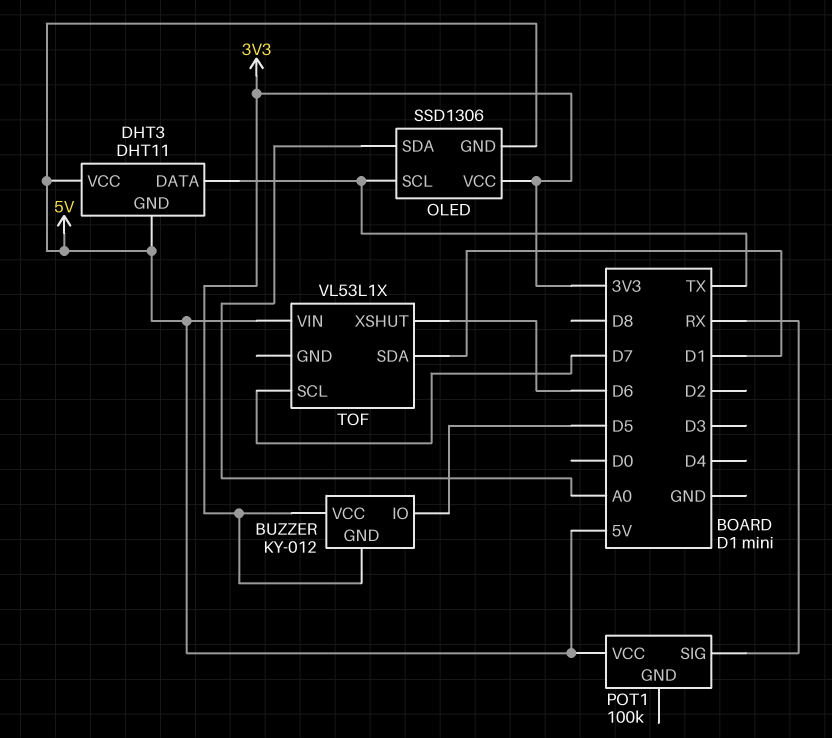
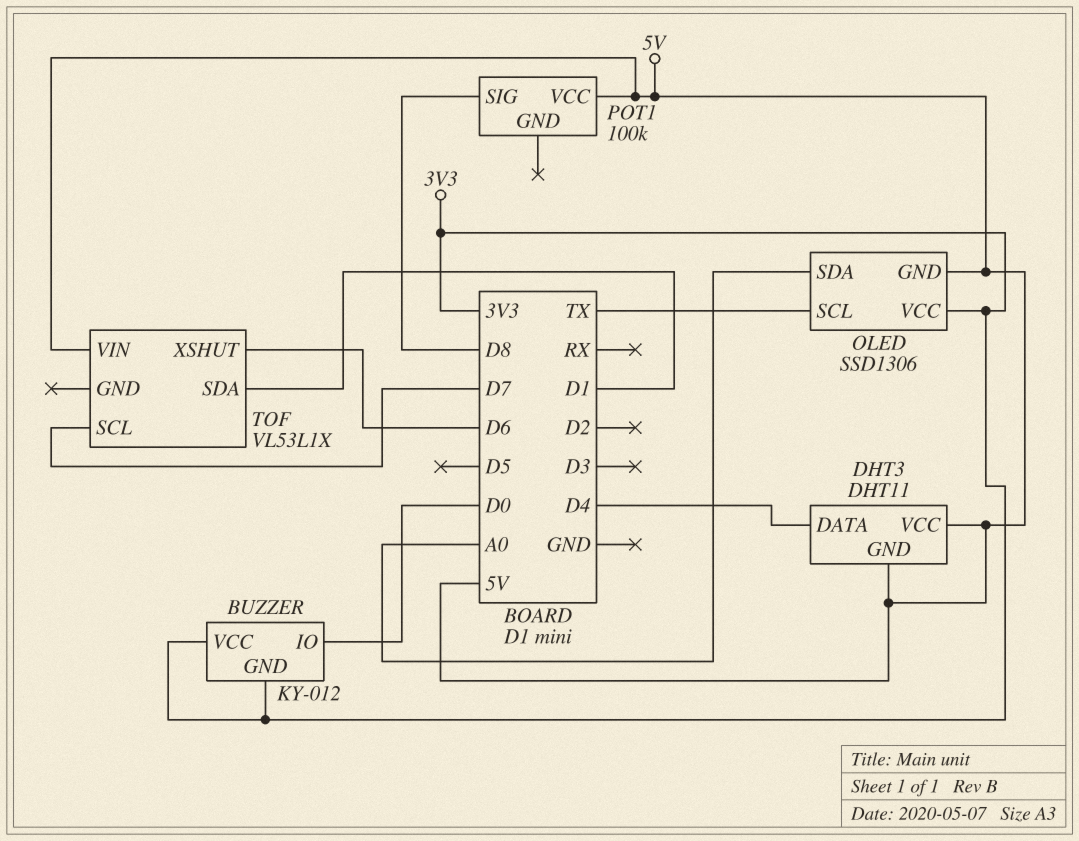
BUZZER pin IO: D5 -> D0
DHT3 pin DATA: TX -> D4
POT1 pin SIG: RX -> D8

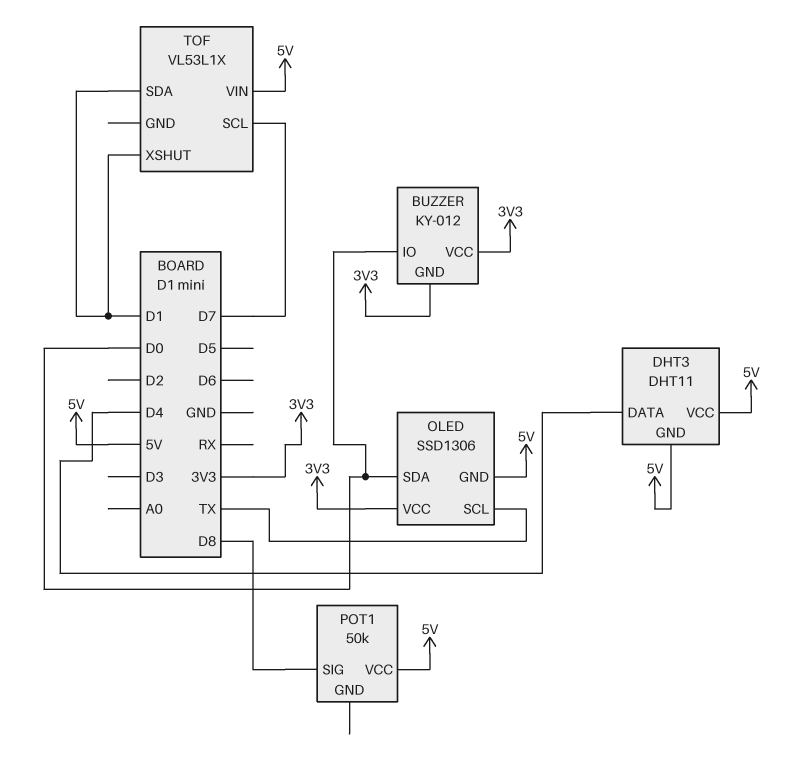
OLED pin SDA: A0 -> D0
POT1: 100k -> 50k
TOF pin XSHUT: D6 -> D1

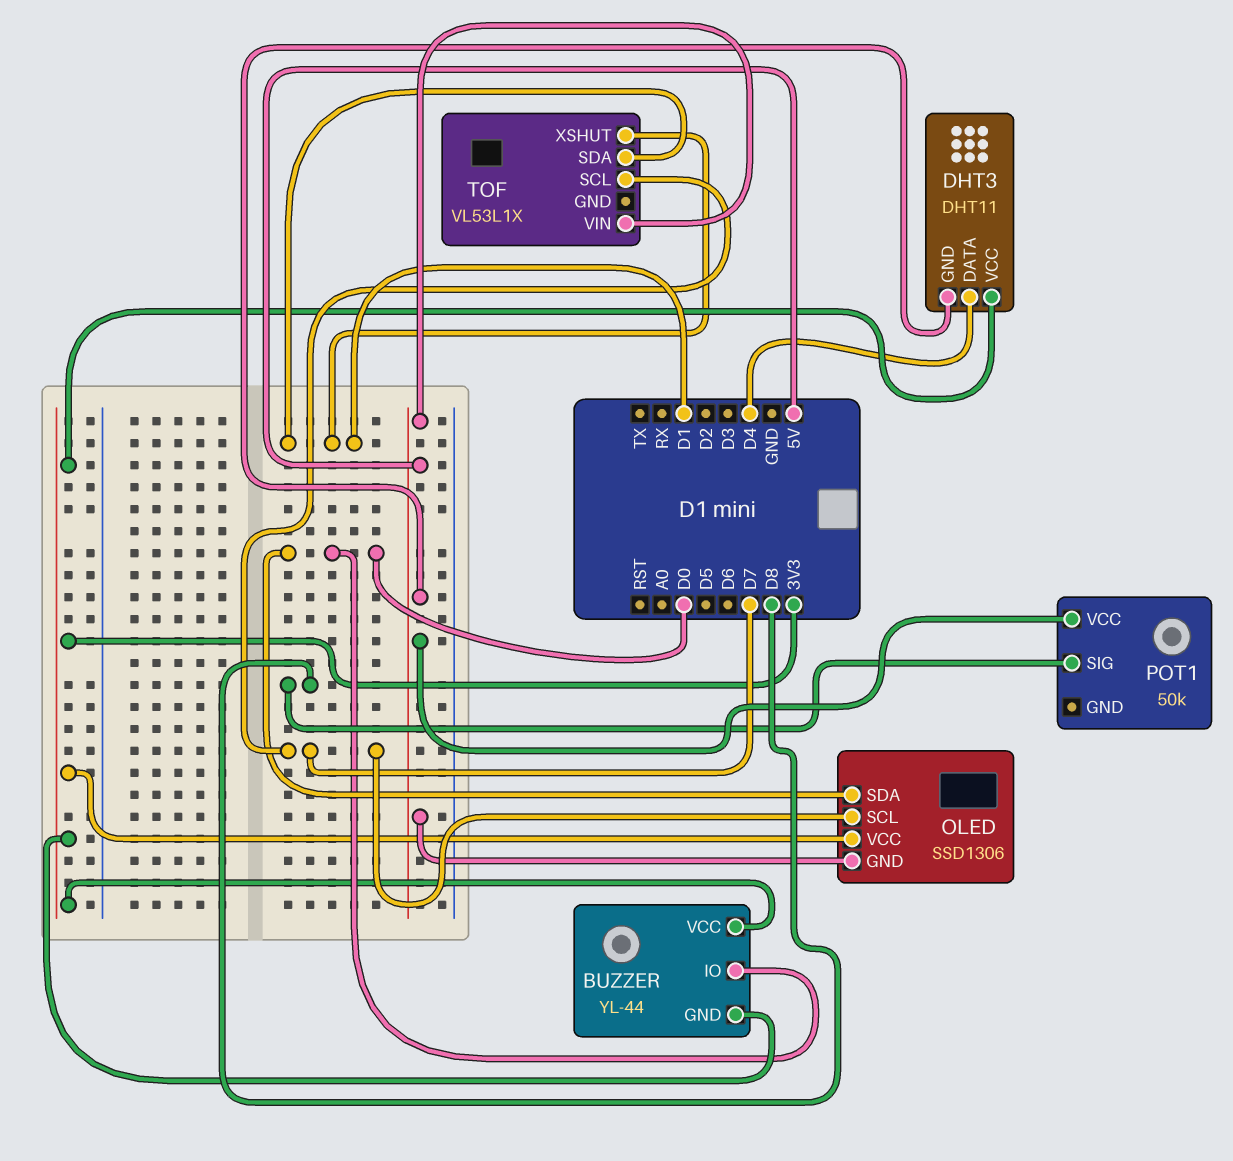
BUZZER: KY-012 -> YL-44
DHT3 pin VCC: 5V -> 3V3
OLED pin SCL: TX -> D7

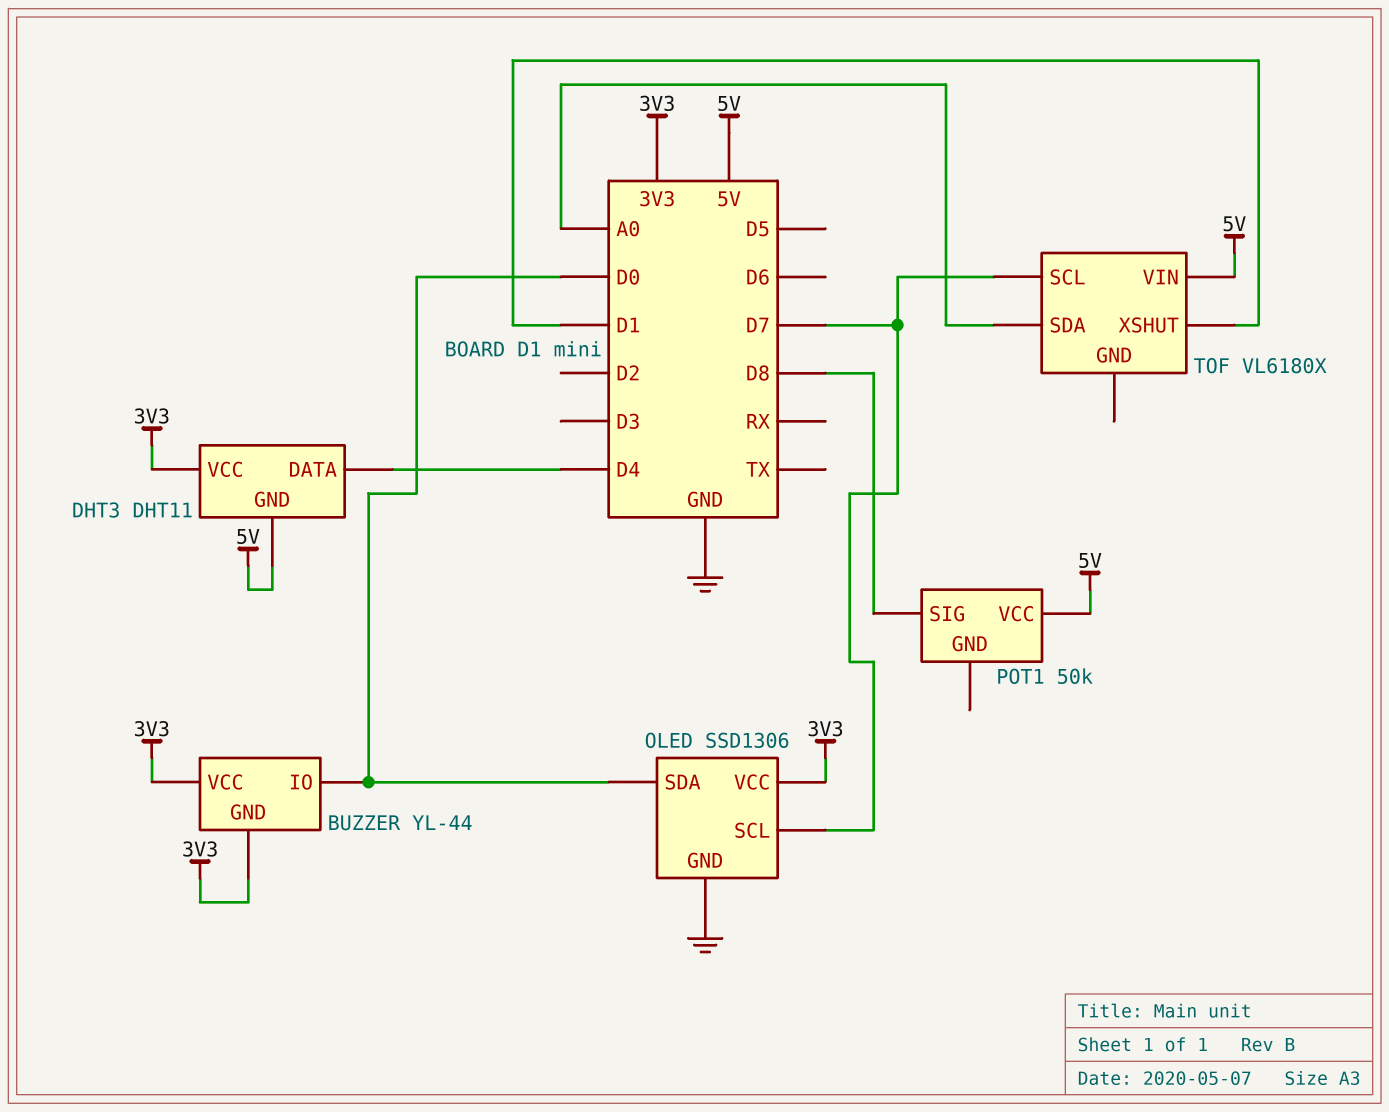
OLED pin GND: 5V -> GND
TOF: VL53L1X -> VL6180X
TOF pin SDA: D1 -> A0

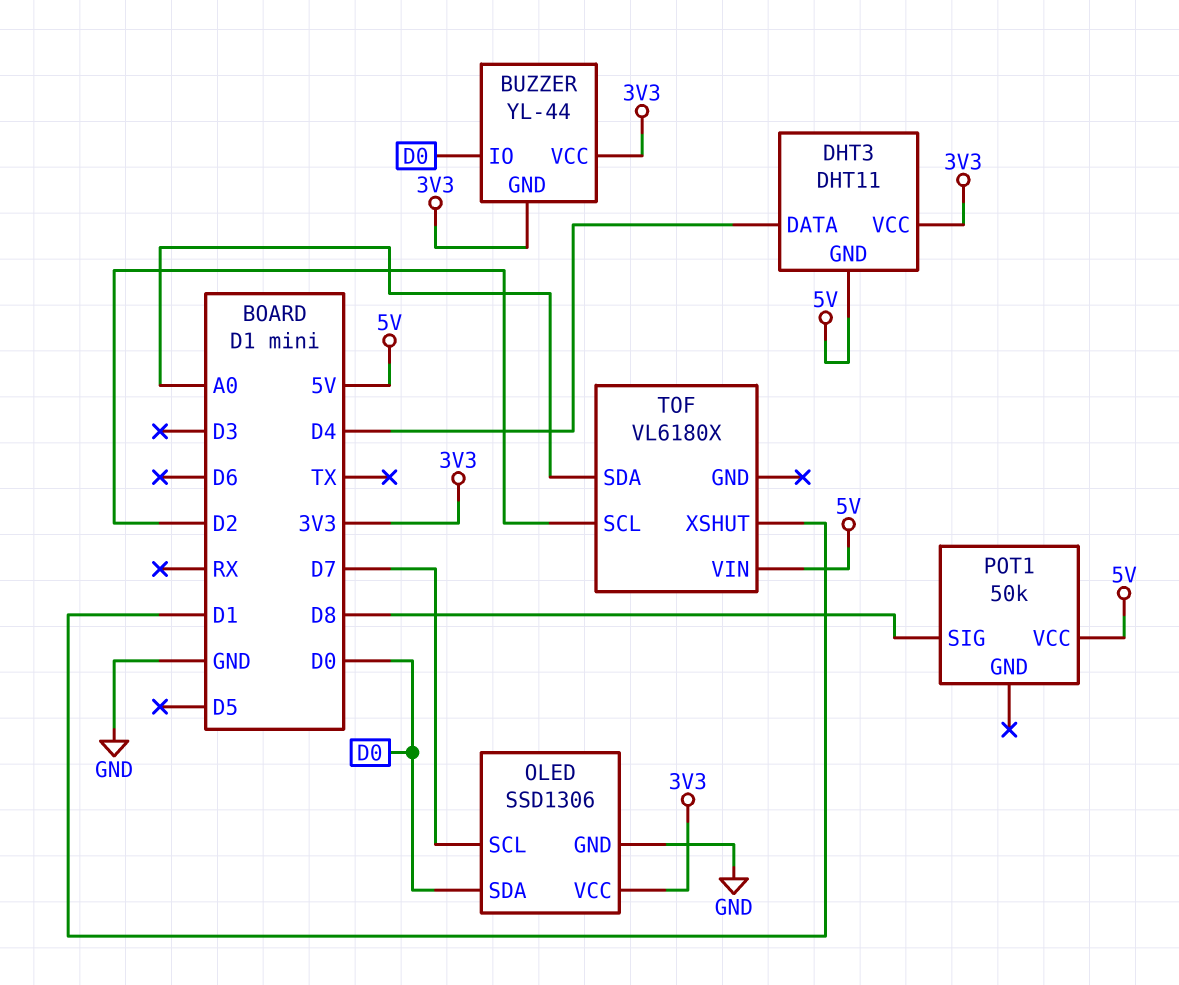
TOF pin SCL: D7 -> D2

